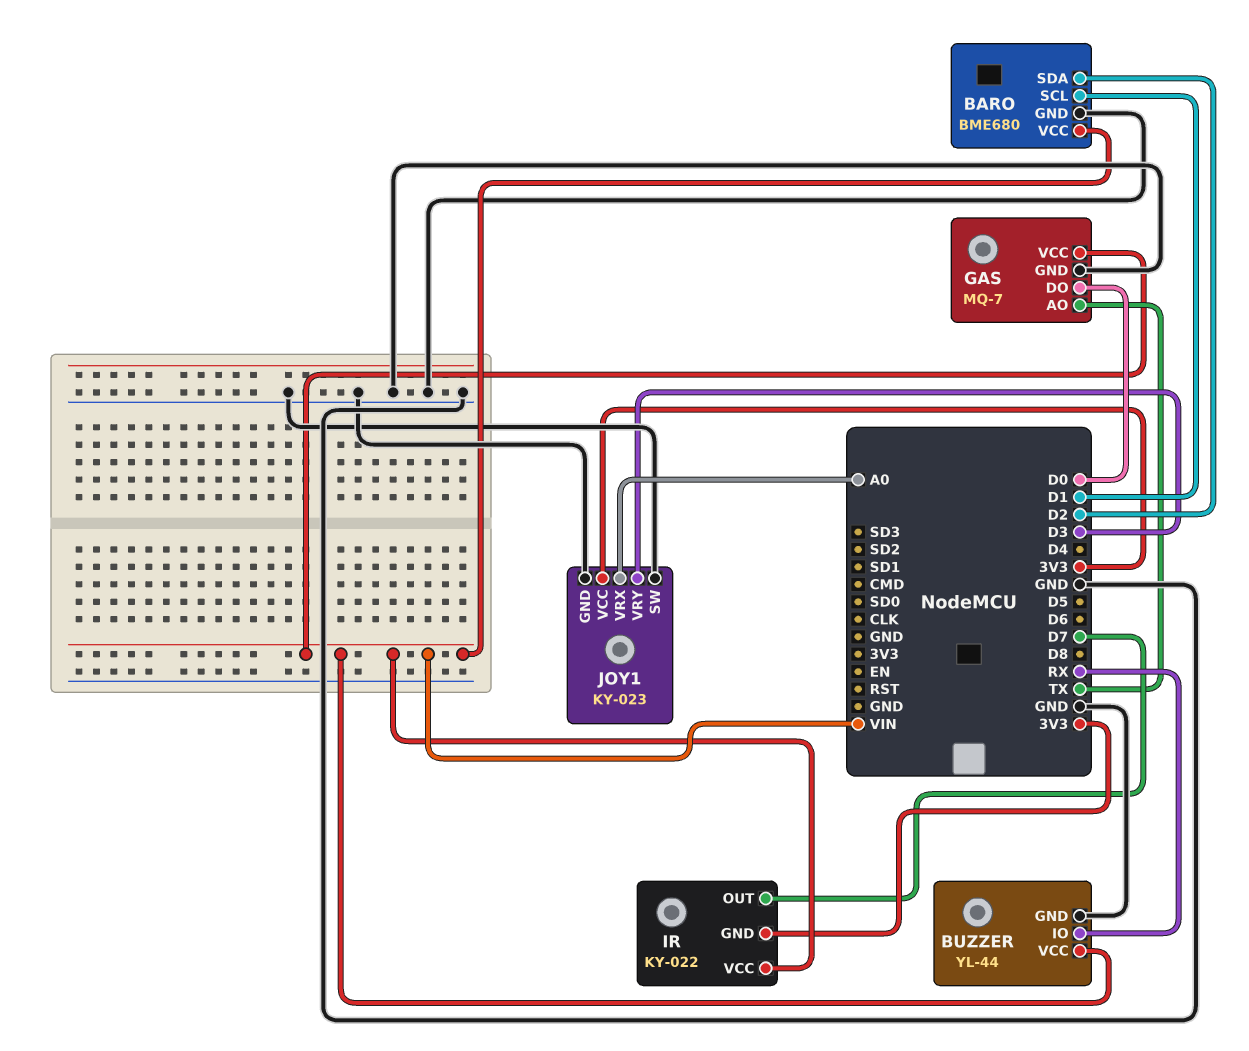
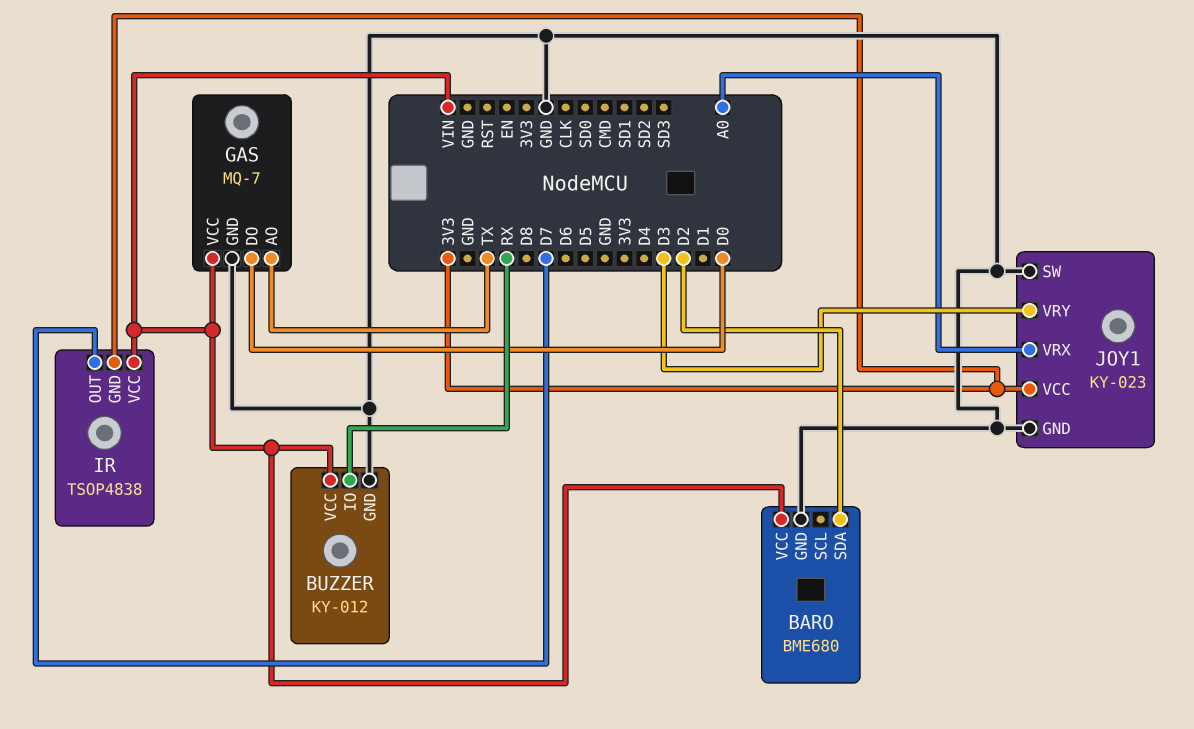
BARO pin SCL: D1 -> none
BUZZER: YL-44 -> KY-012
IR: KY-022 -> TSOP4838

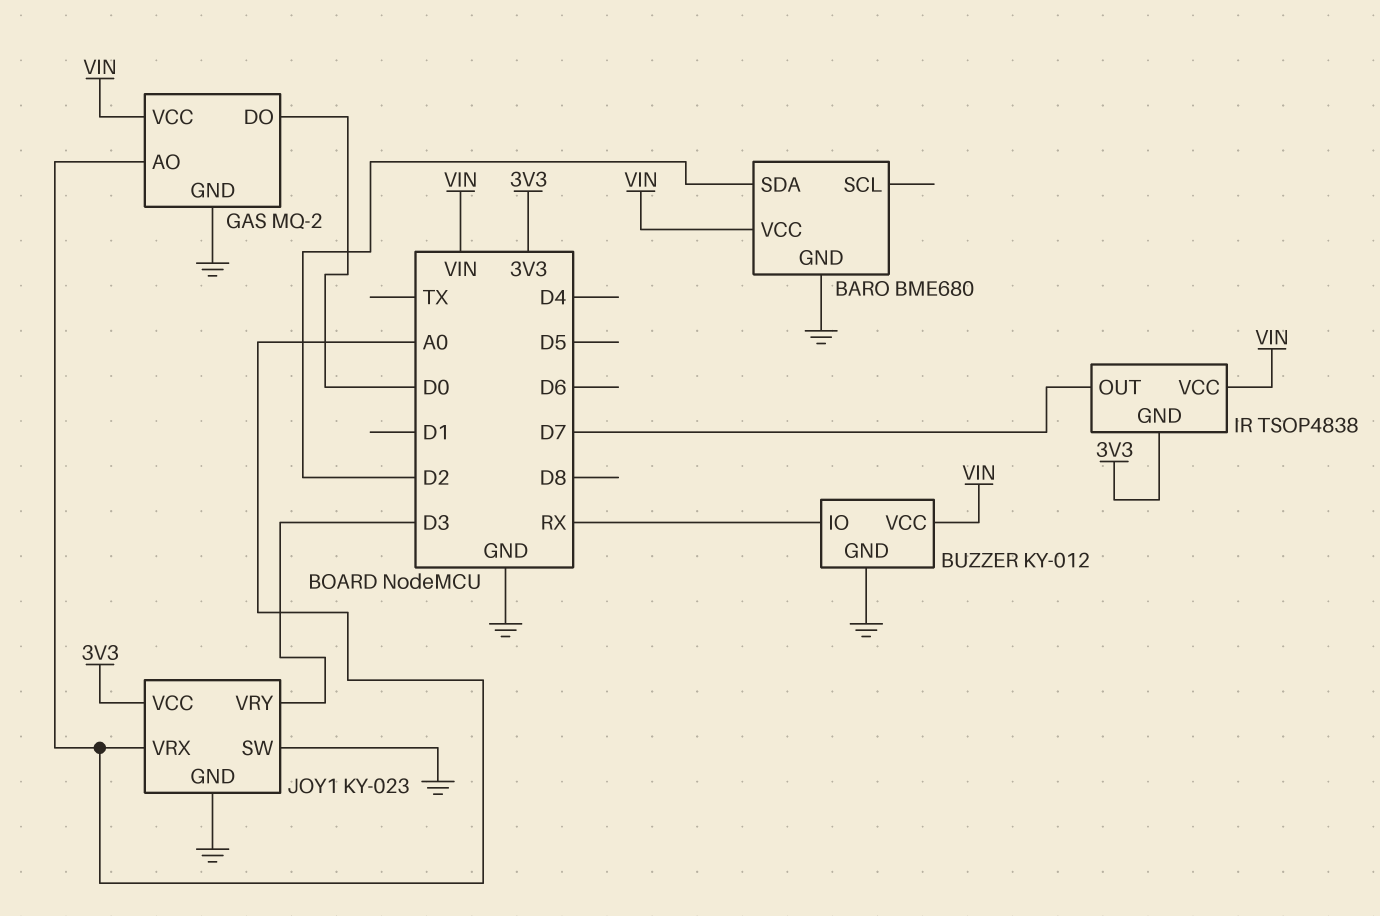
GAS: MQ-7 -> MQ-2
GAS pin AO: TX -> A0

